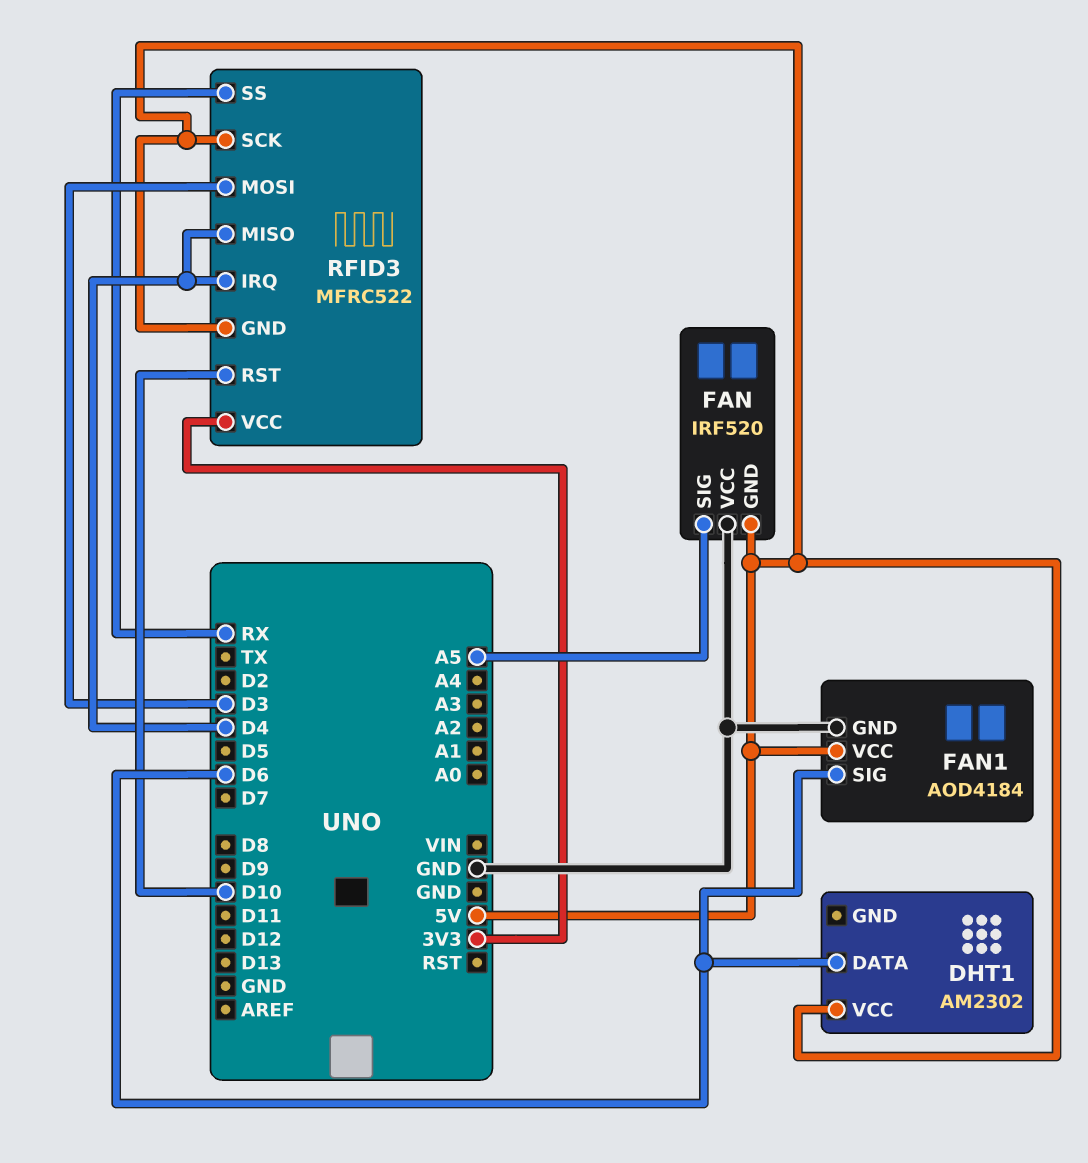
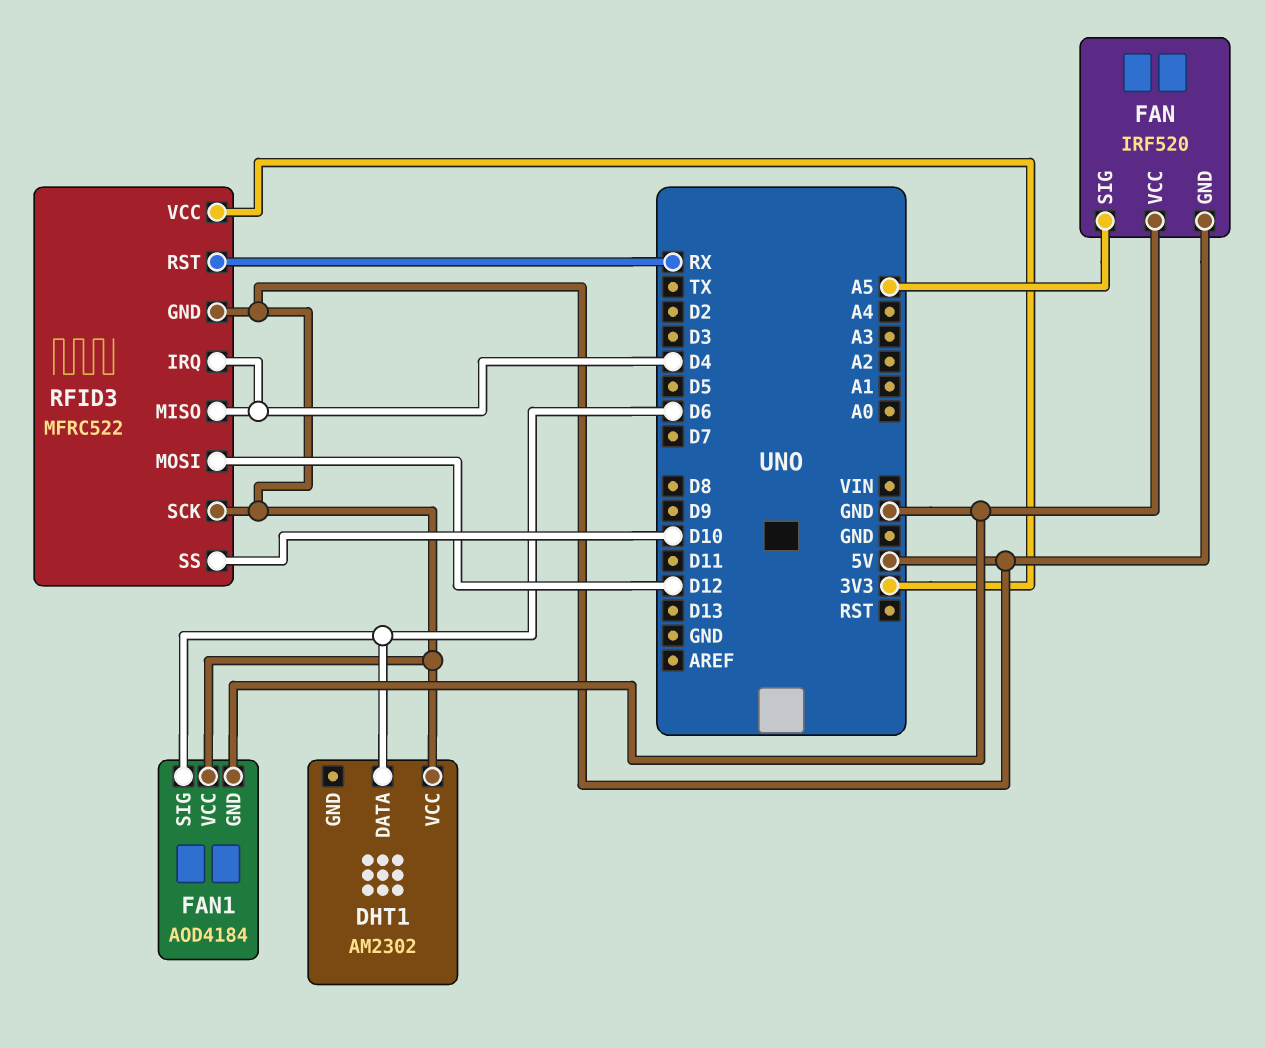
RFID3 pin MOSI: D3 -> D12
RFID3 pin RST: D10 -> RX
RFID3 pin SS: RX -> D10

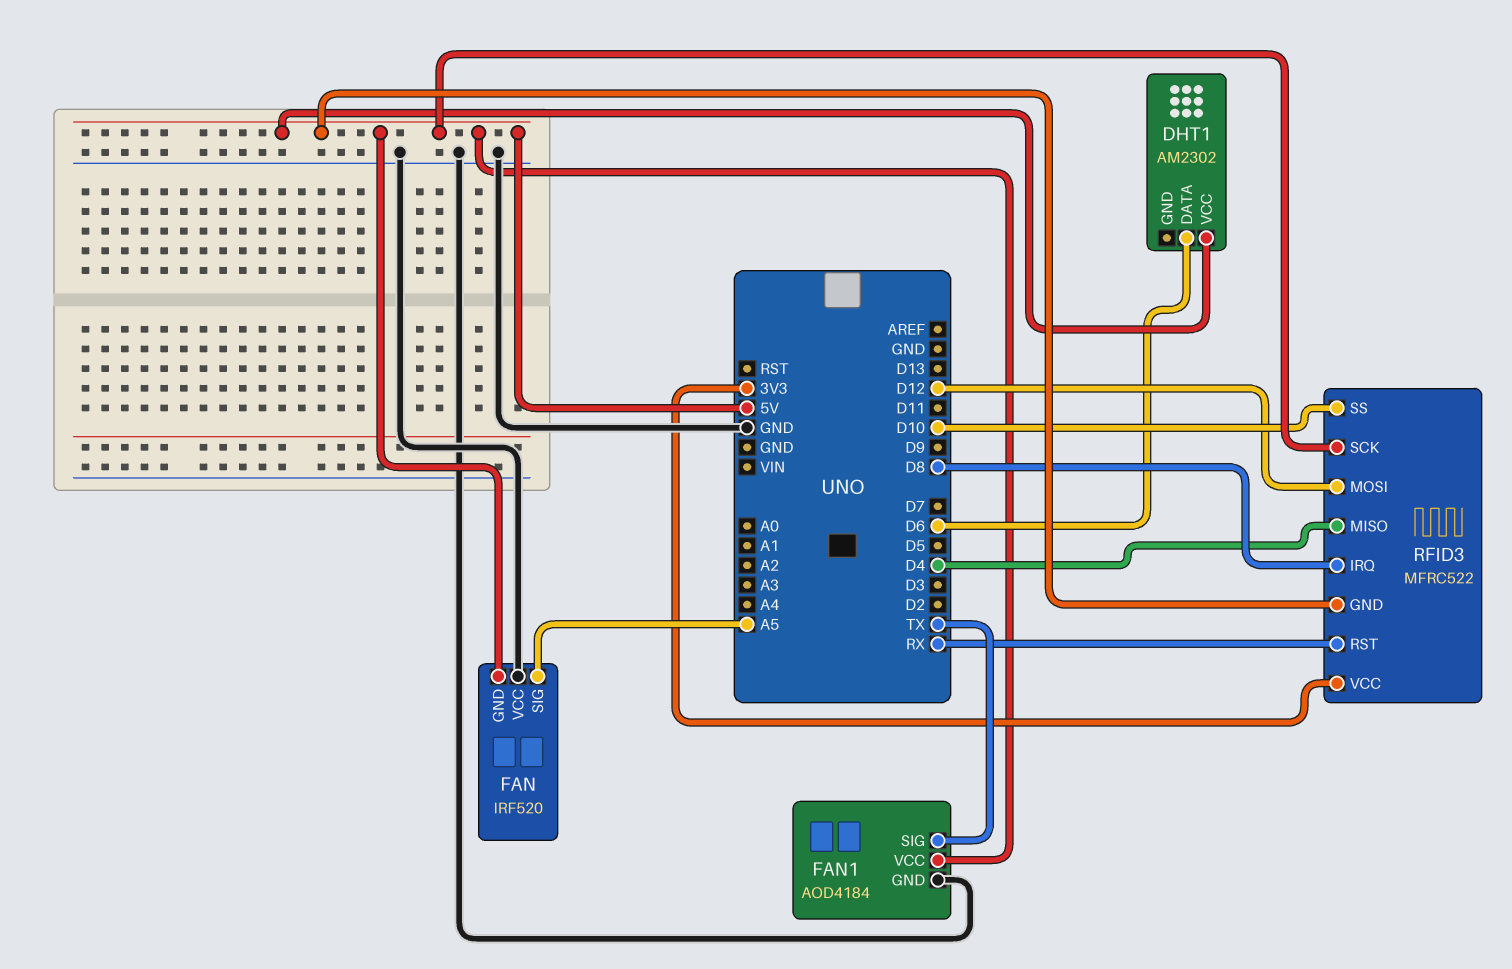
FAN1 pin SIG: D6 -> TX
RFID3 pin IRQ: D4 -> D8

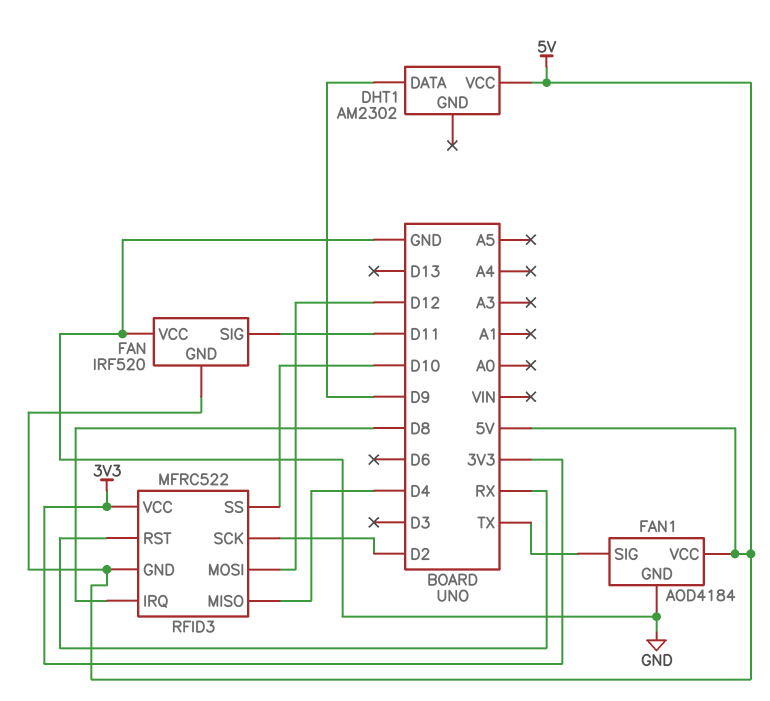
DHT1 pin DATA: D6 -> D9
FAN pin SIG: A5 -> D11
RFID3 pin SCK: 5V -> D2

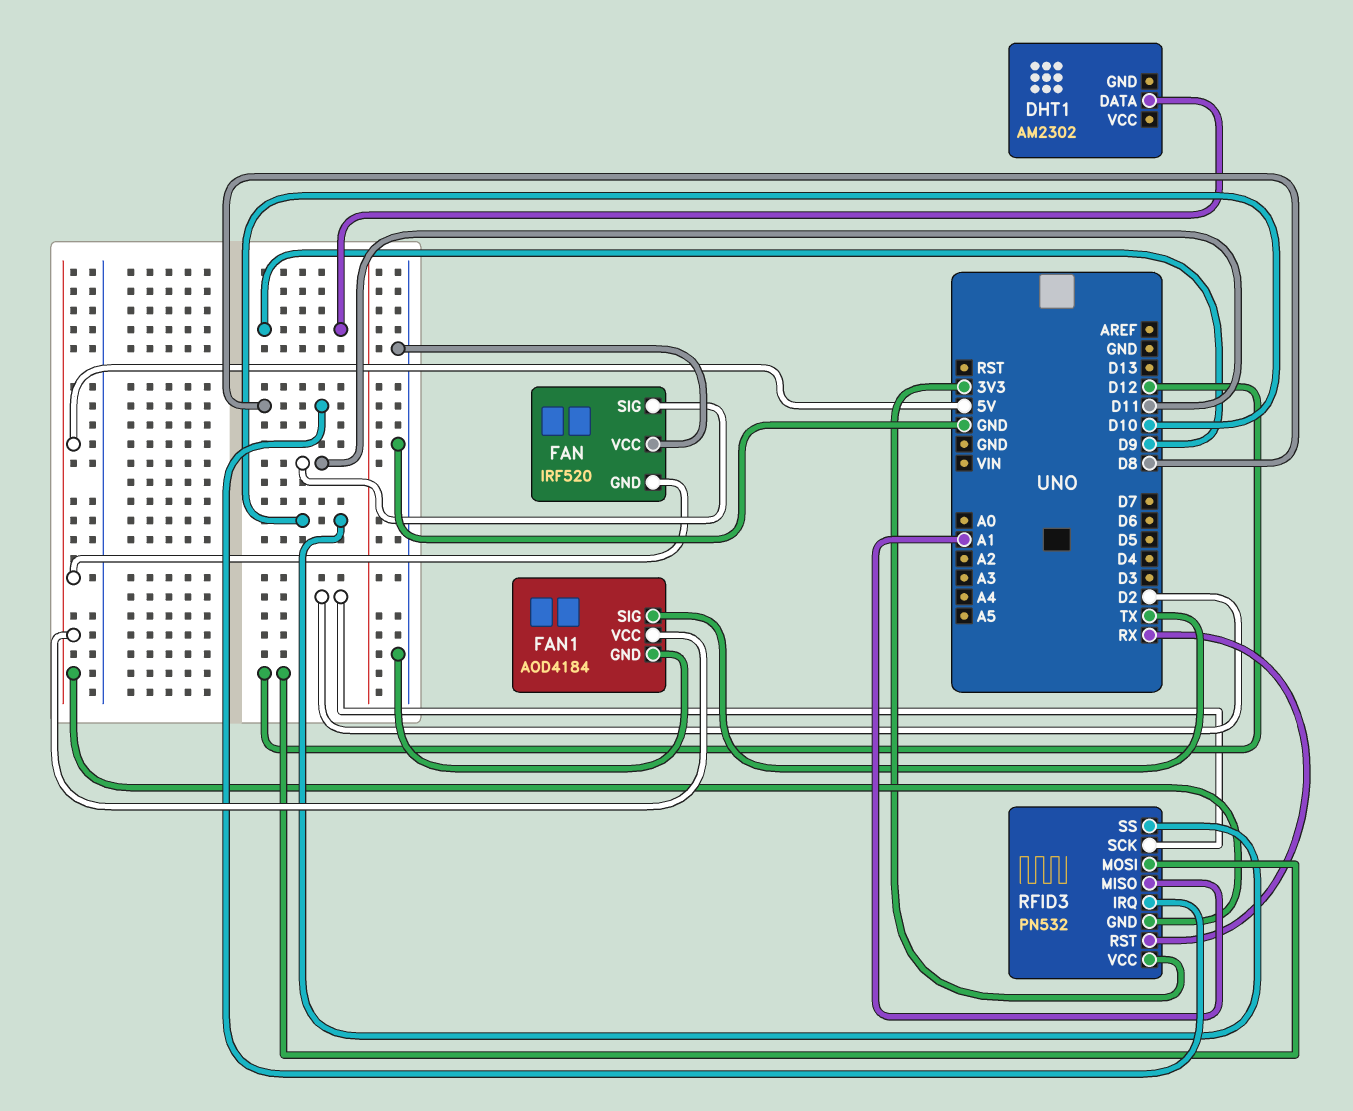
DHT1 pin VCC: 5V -> none
RFID3: MFRC522 -> PN532
RFID3 pin MISO: D4 -> A1

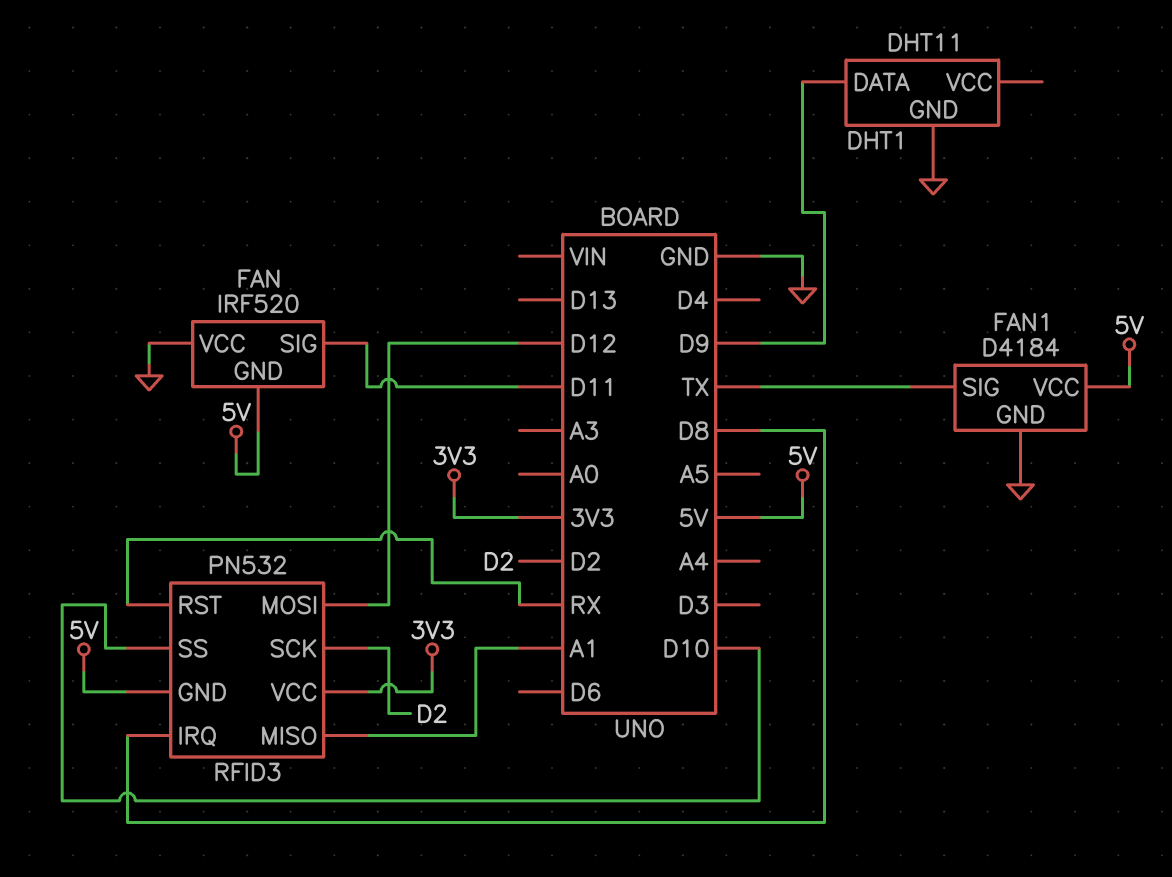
DHT1: AM2302 -> DHT11
DHT1 pin GND: none -> GND
FAN1: AOD4184 -> D4184

